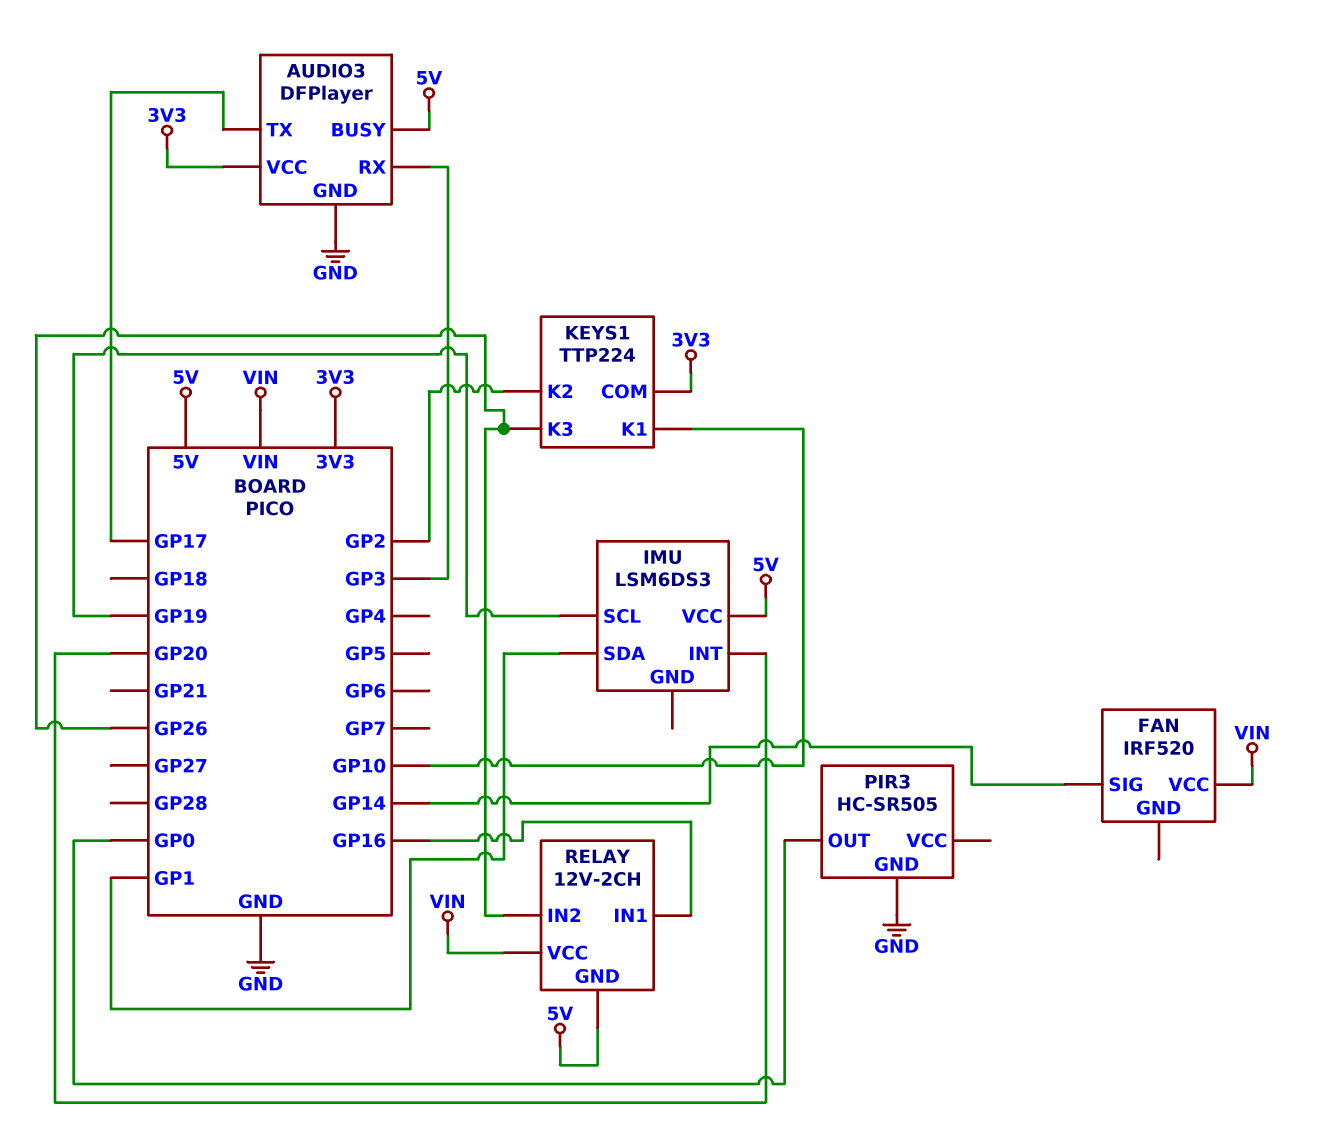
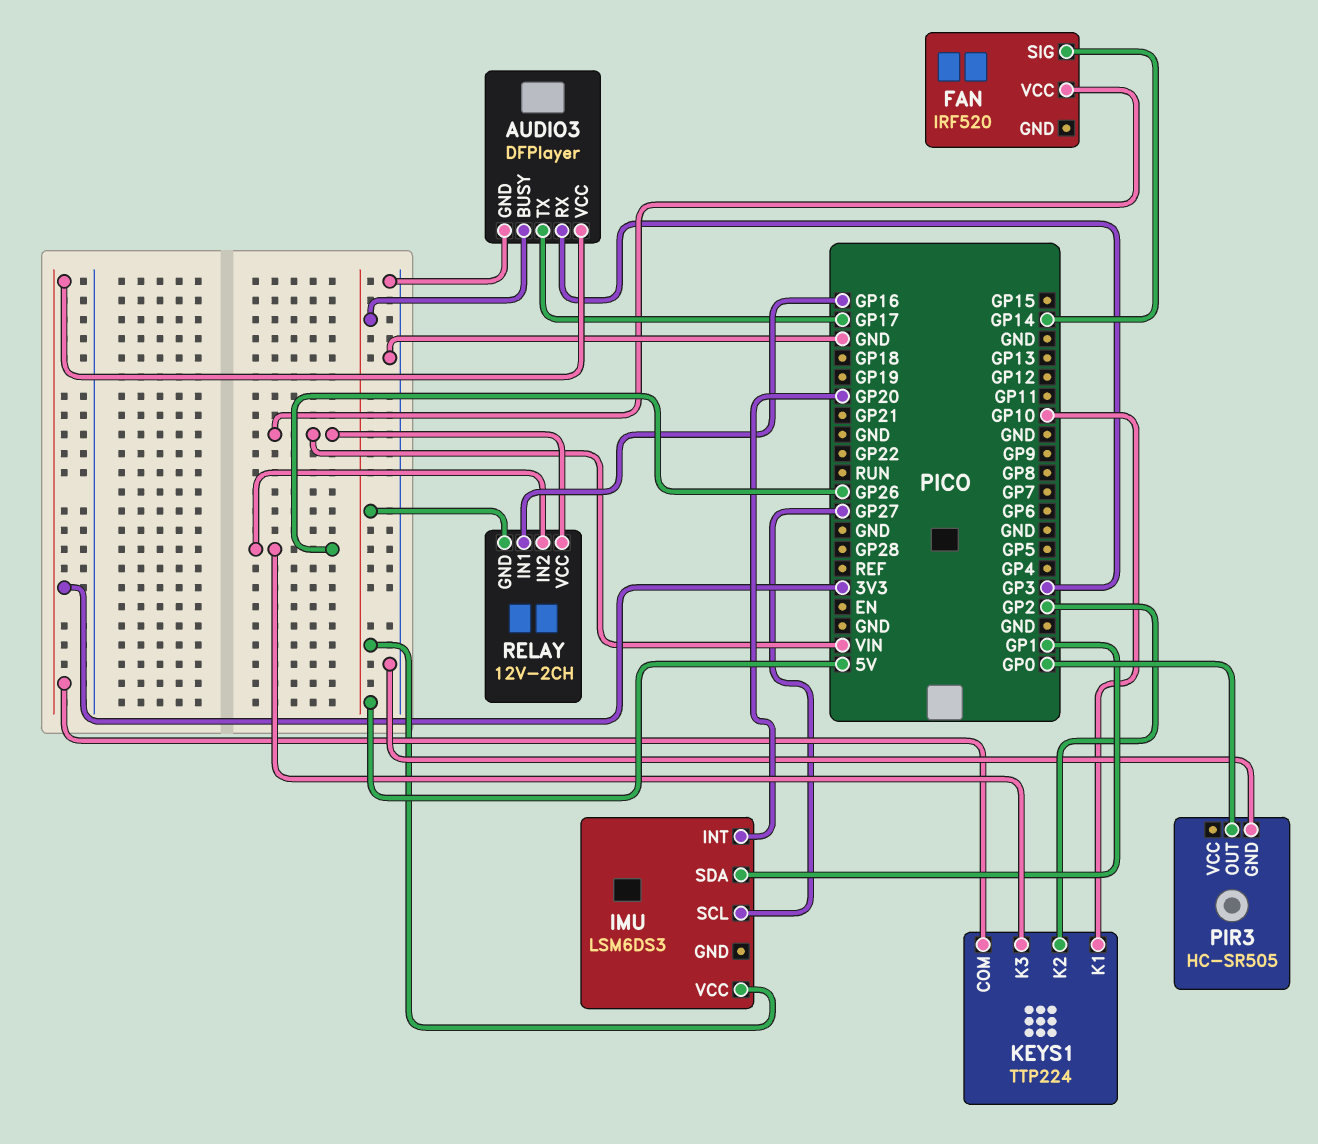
IMU pin SCL: GP19 -> GP27

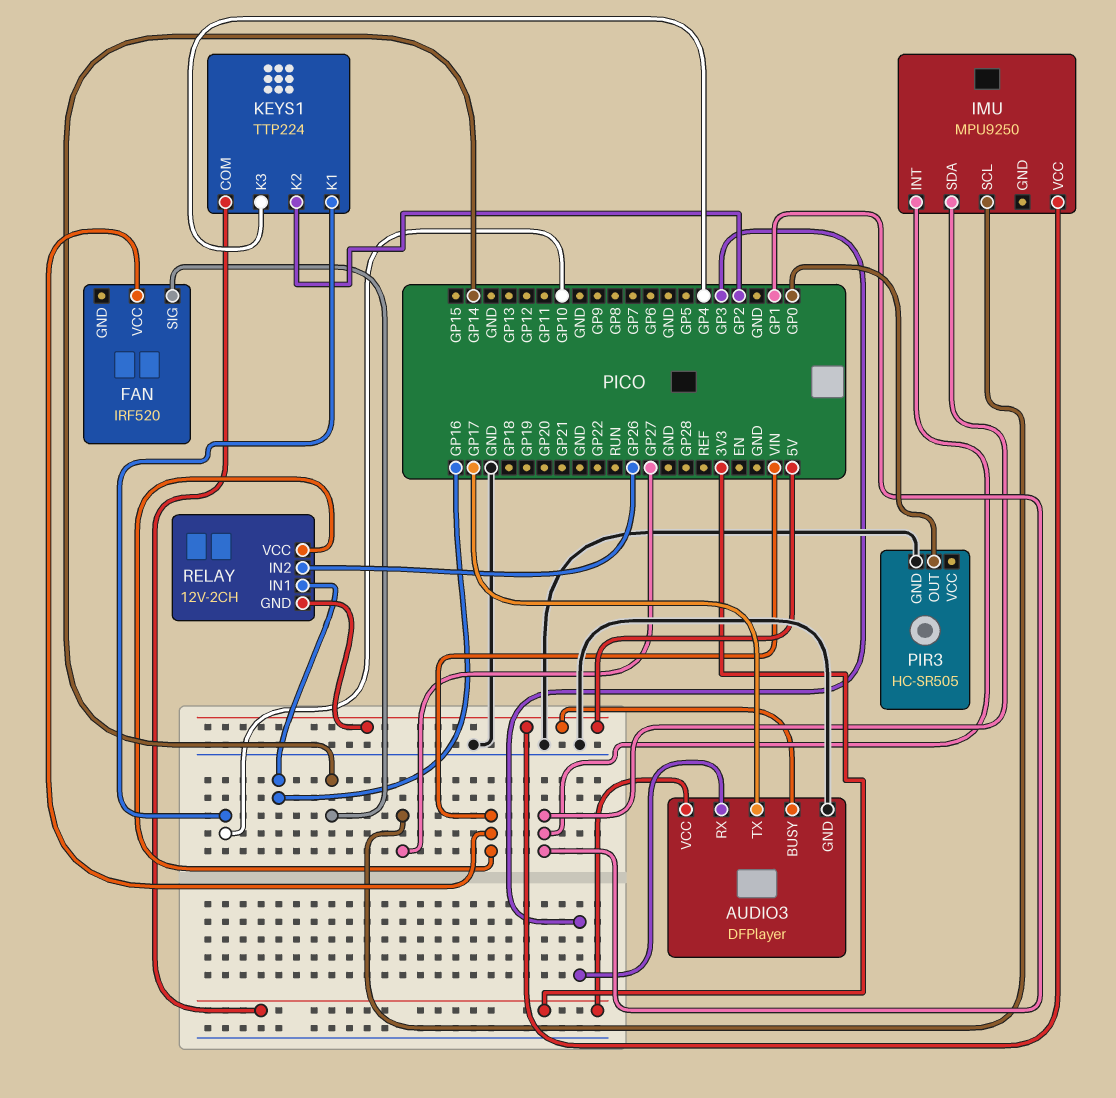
IMU: LSM6DS3 -> MPU9250
IMU pin INT: GP20 -> GP1
KEYS1 pin K3: GP26 -> GP4

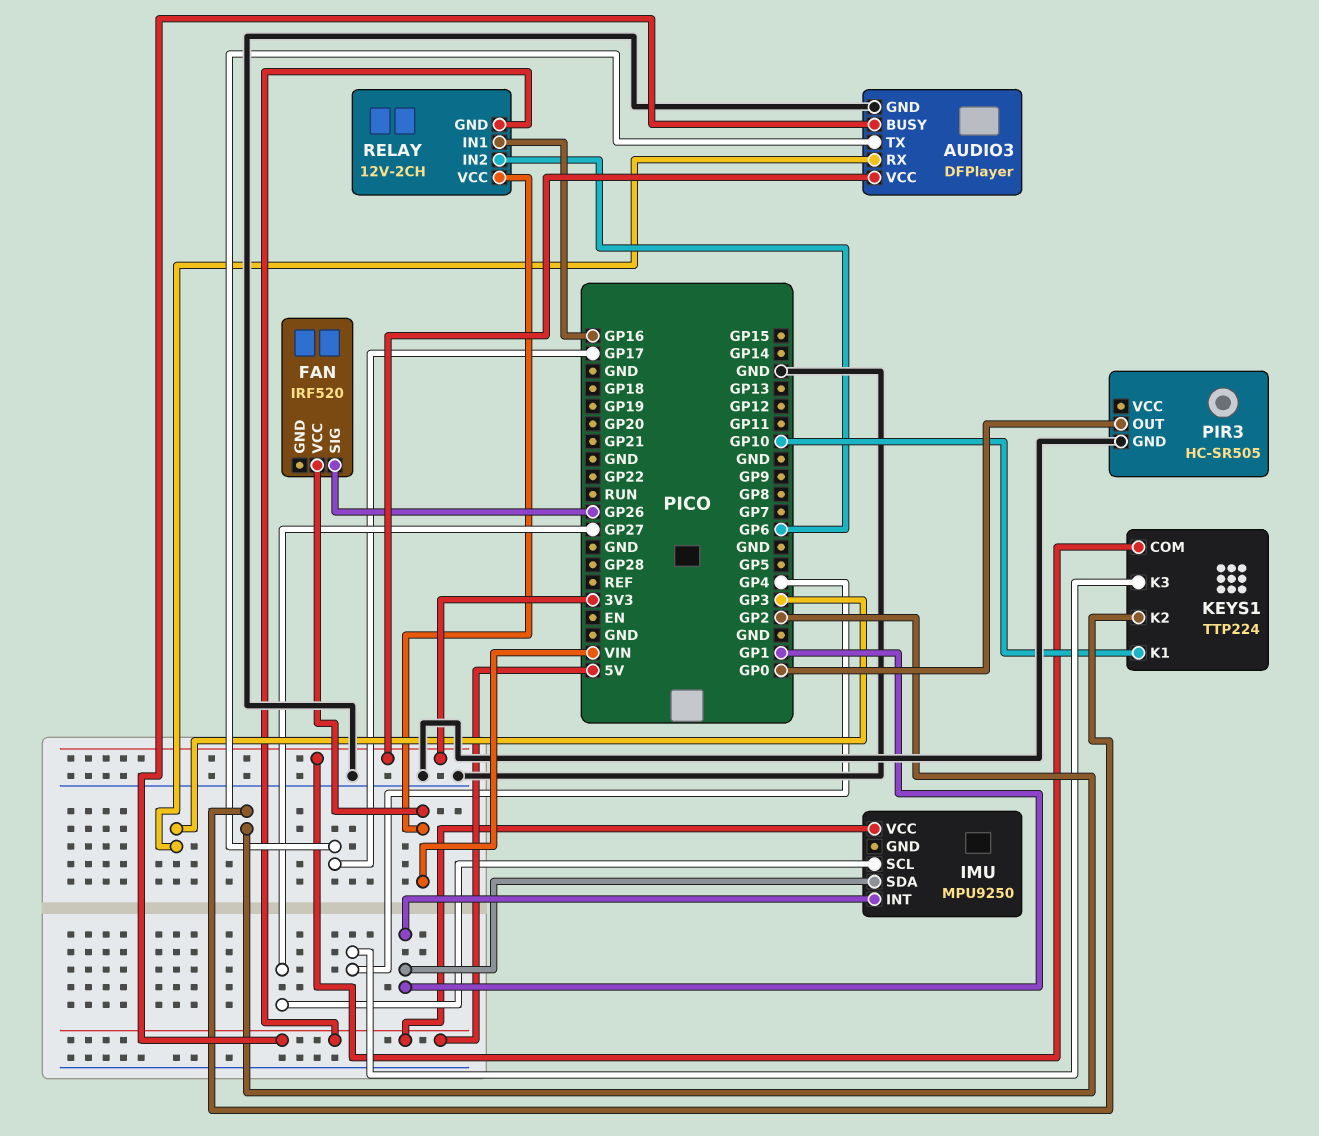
FAN pin SIG: GP14 -> GP26
RELAY pin IN2: GP26 -> GP6

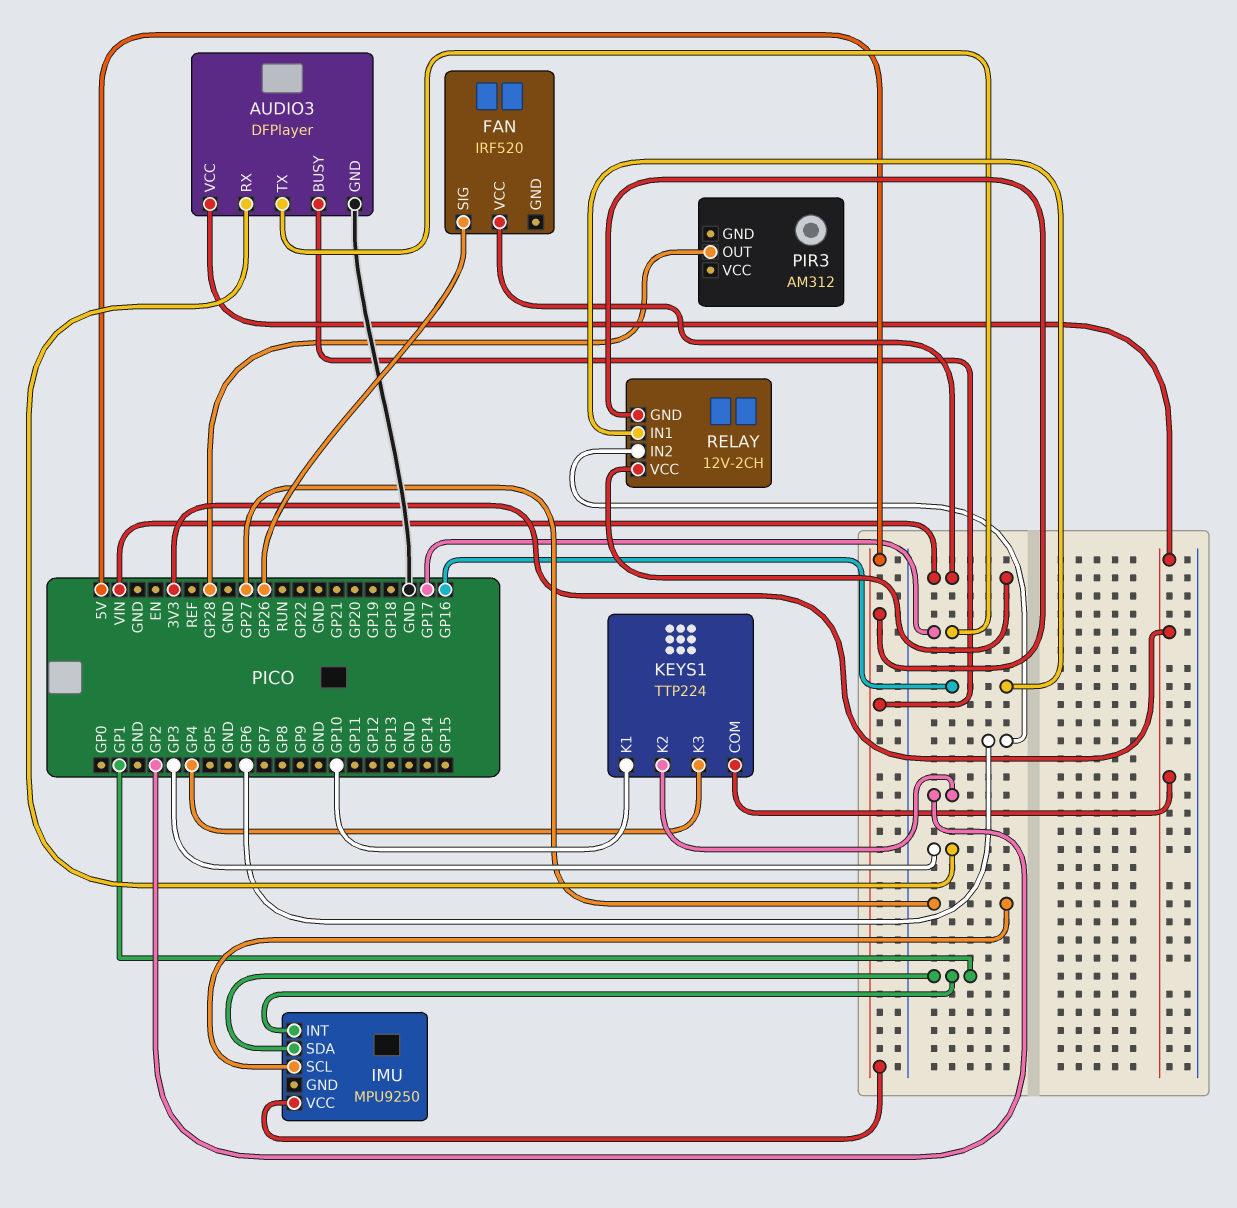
PIR3: HC-SR505 -> AM312
PIR3 pin GND: GND -> none
PIR3 pin OUT: GP0 -> GP28

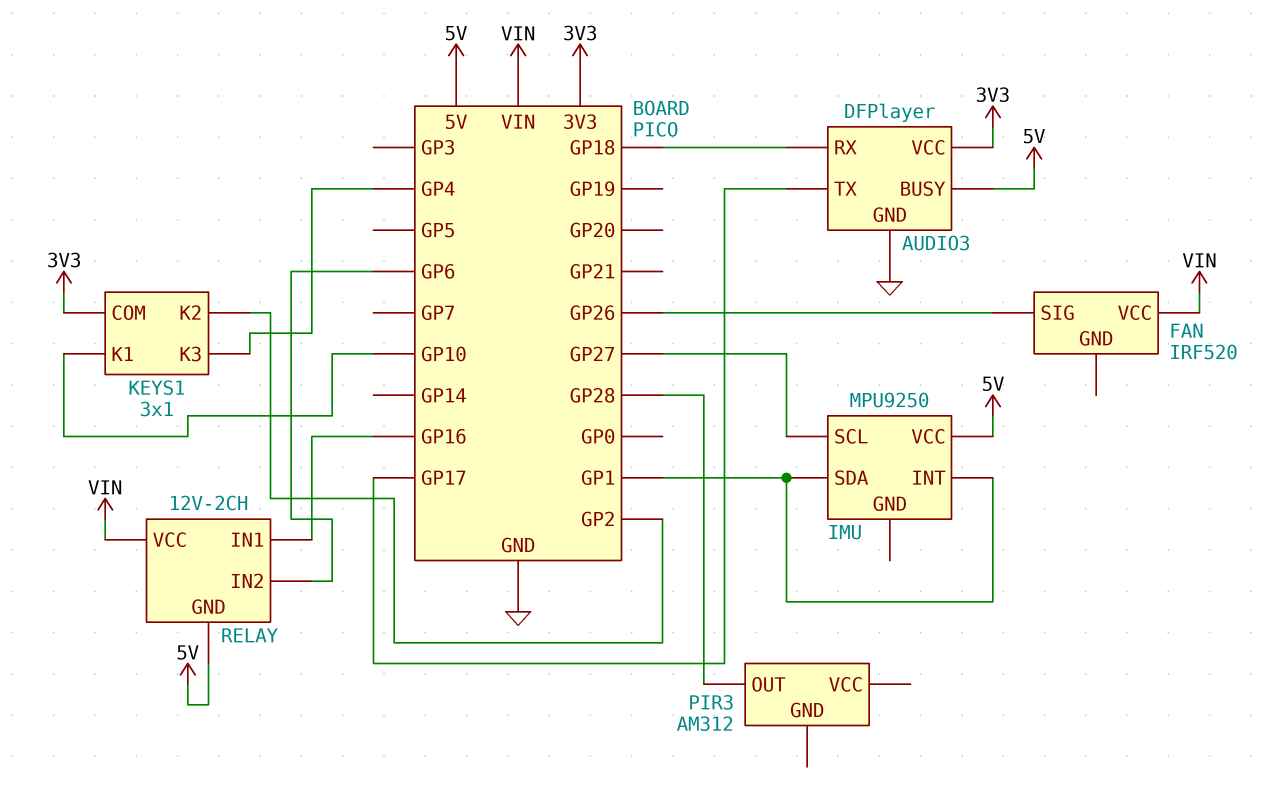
AUDIO3 pin RX: GP3 -> GP18
KEYS1: TTP224 -> 3x1

